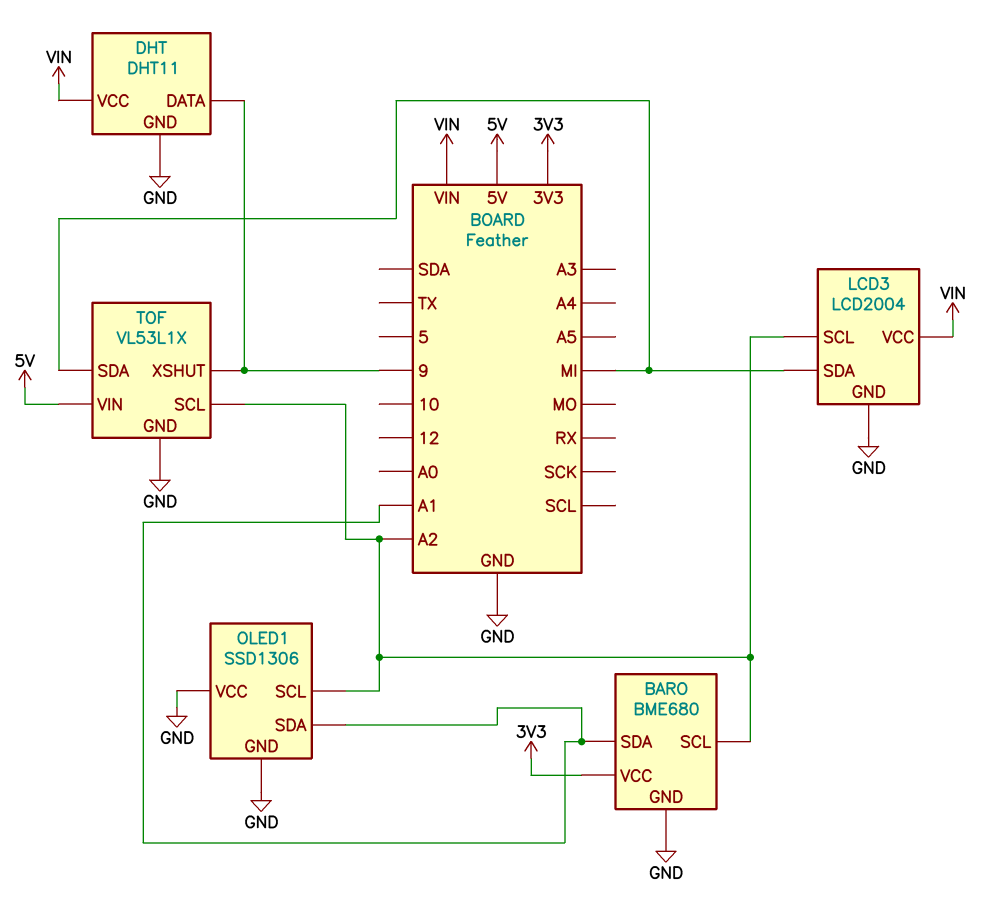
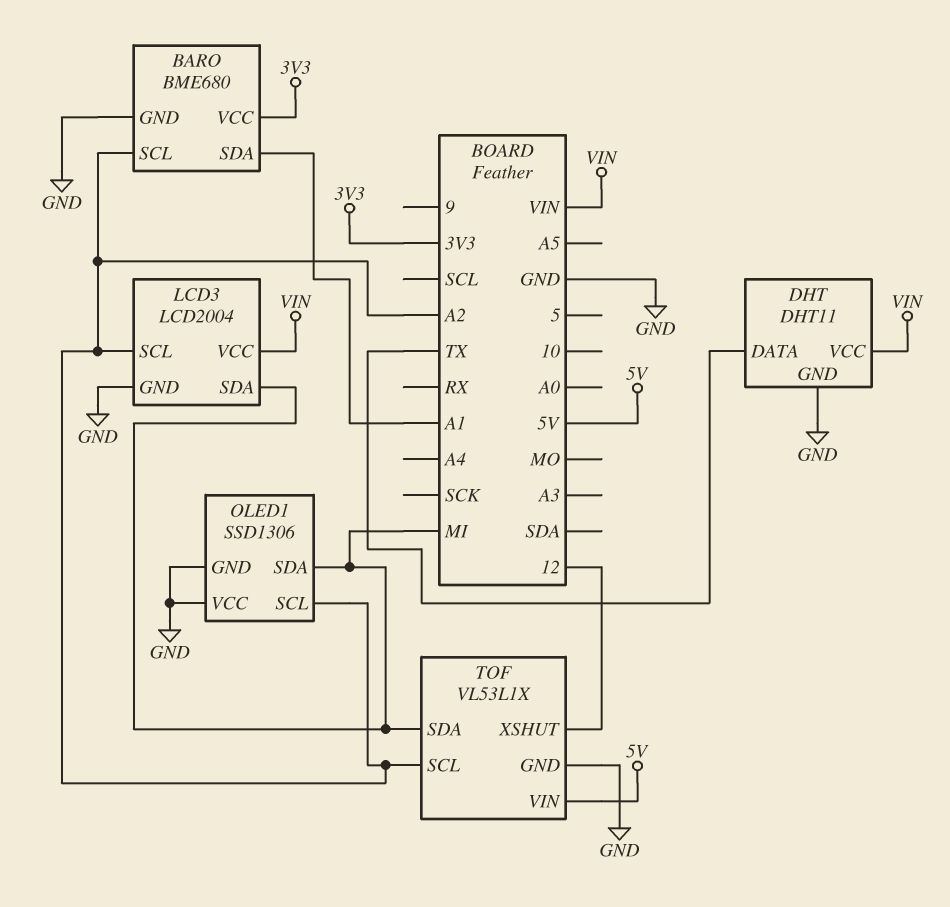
DHT pin DATA: 9 -> TX
OLED1 pin SDA: A1 -> MI
TOF pin XSHUT: 9 -> 12

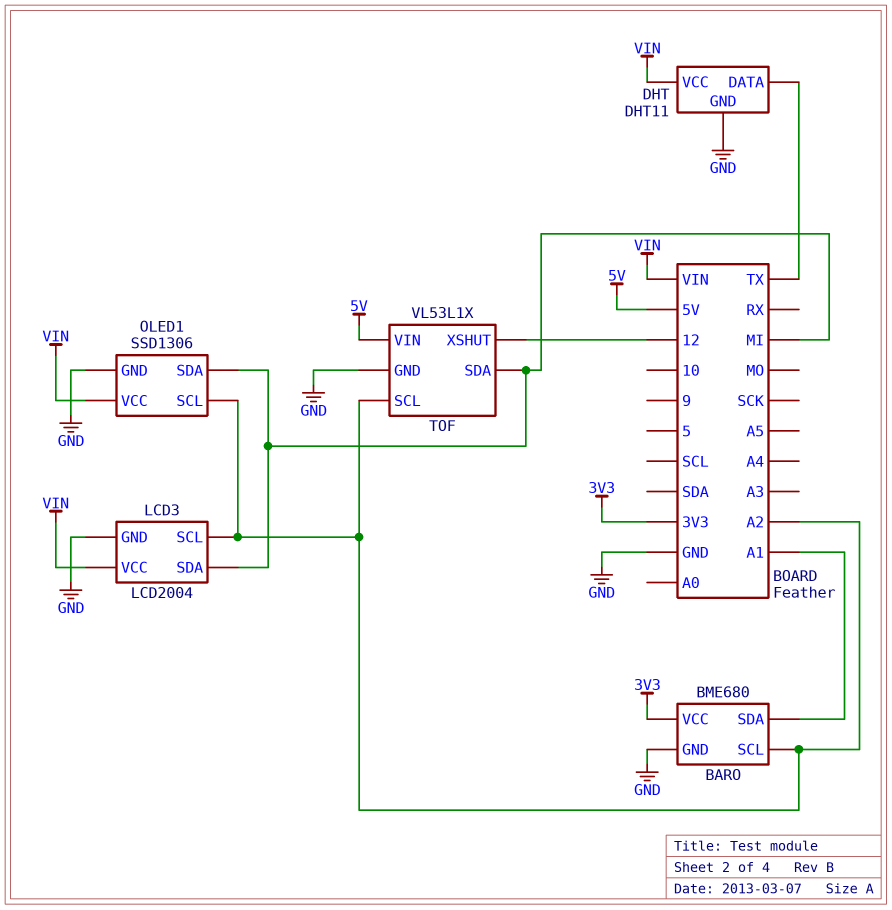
OLED1 pin VCC: GND -> VIN

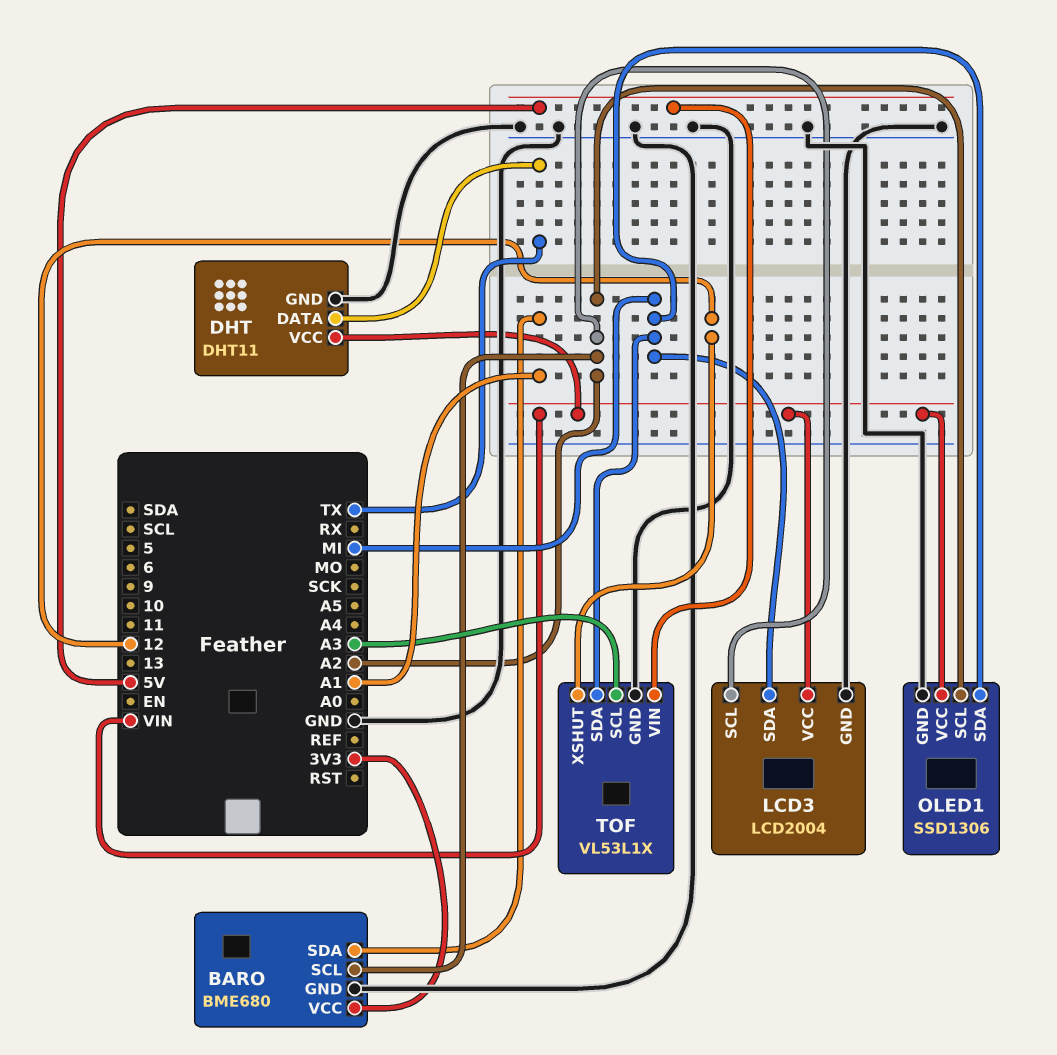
TOF pin SCL: A2 -> A3

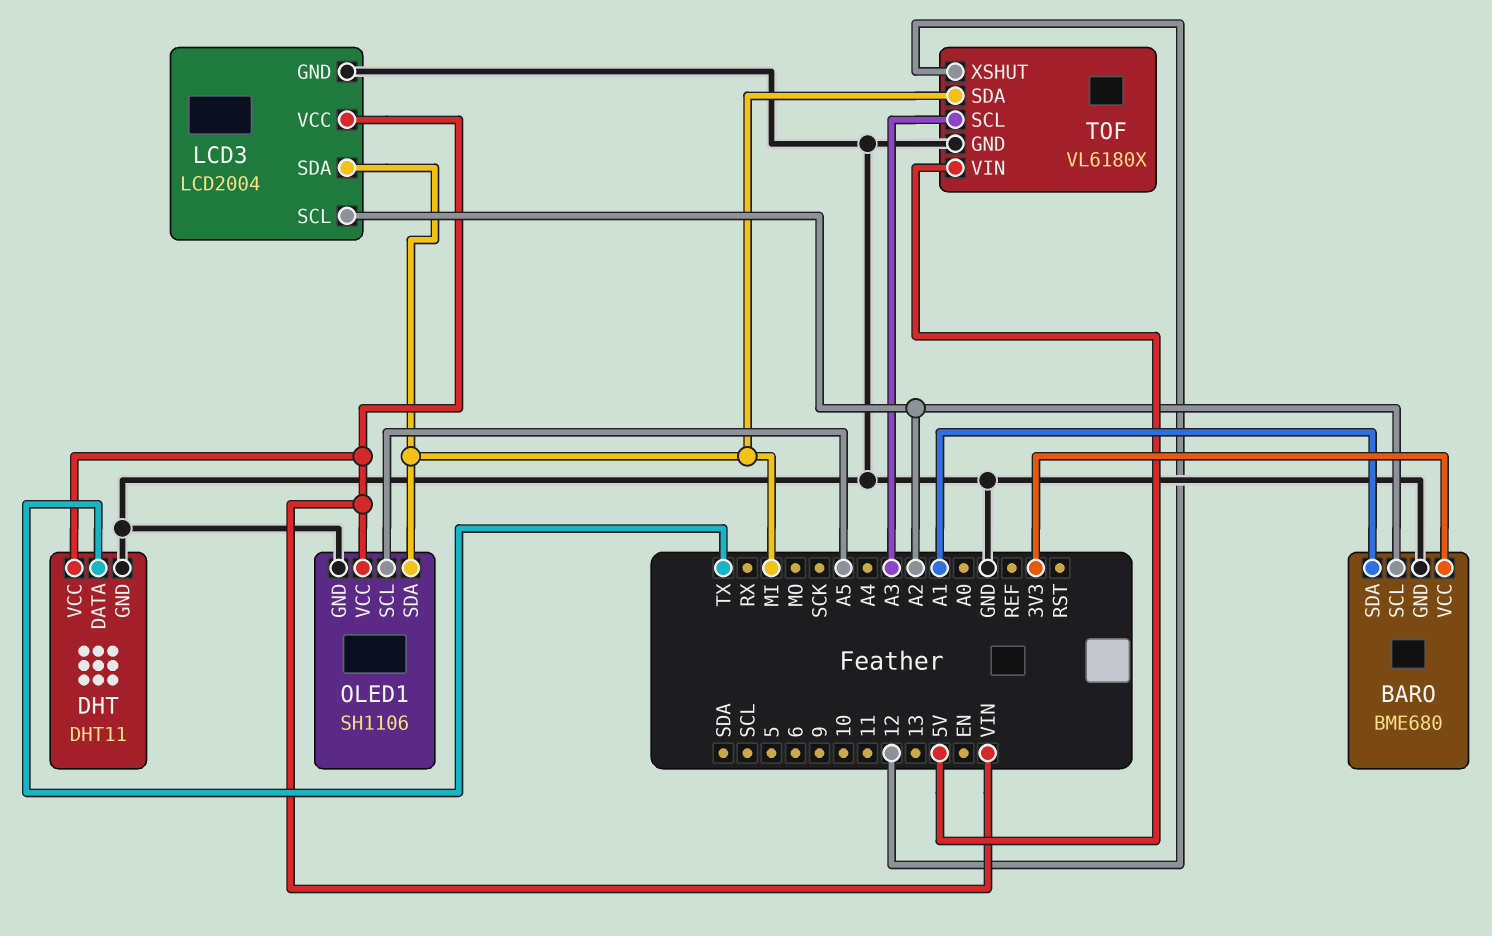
OLED1: SSD1306 -> SH1106
OLED1 pin SCL: A2 -> A5
TOF: VL53L1X -> VL6180X

